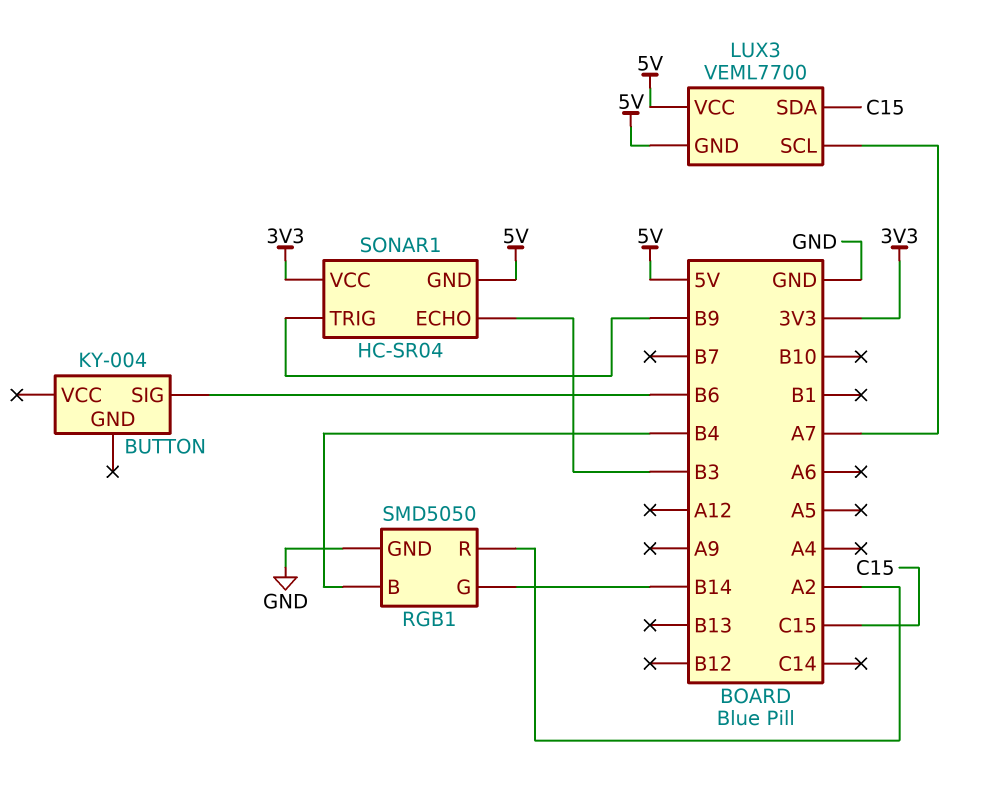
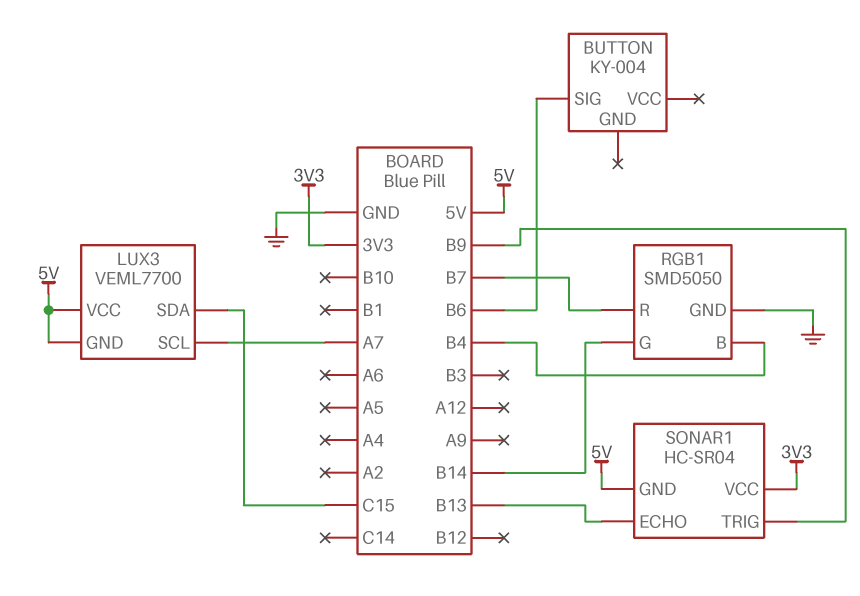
RGB1 pin R: A2 -> B7
SONAR1 pin ECHO: B3 -> B13

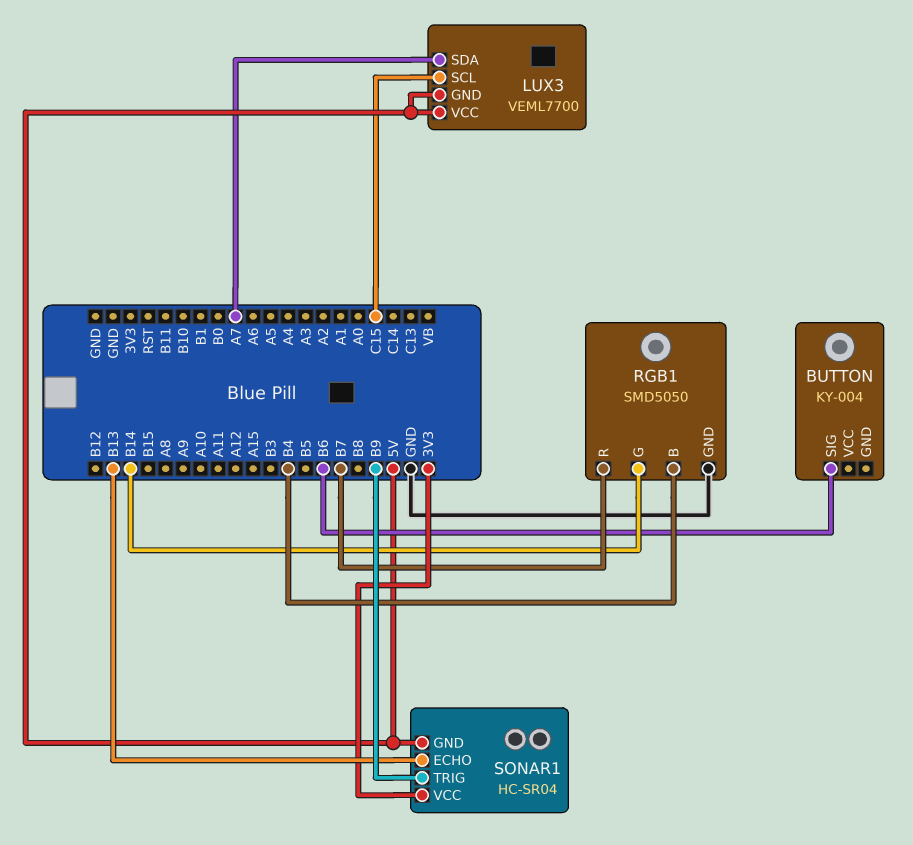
LUX3 pin SCL: A7 -> C15
LUX3 pin SDA: C15 -> A7

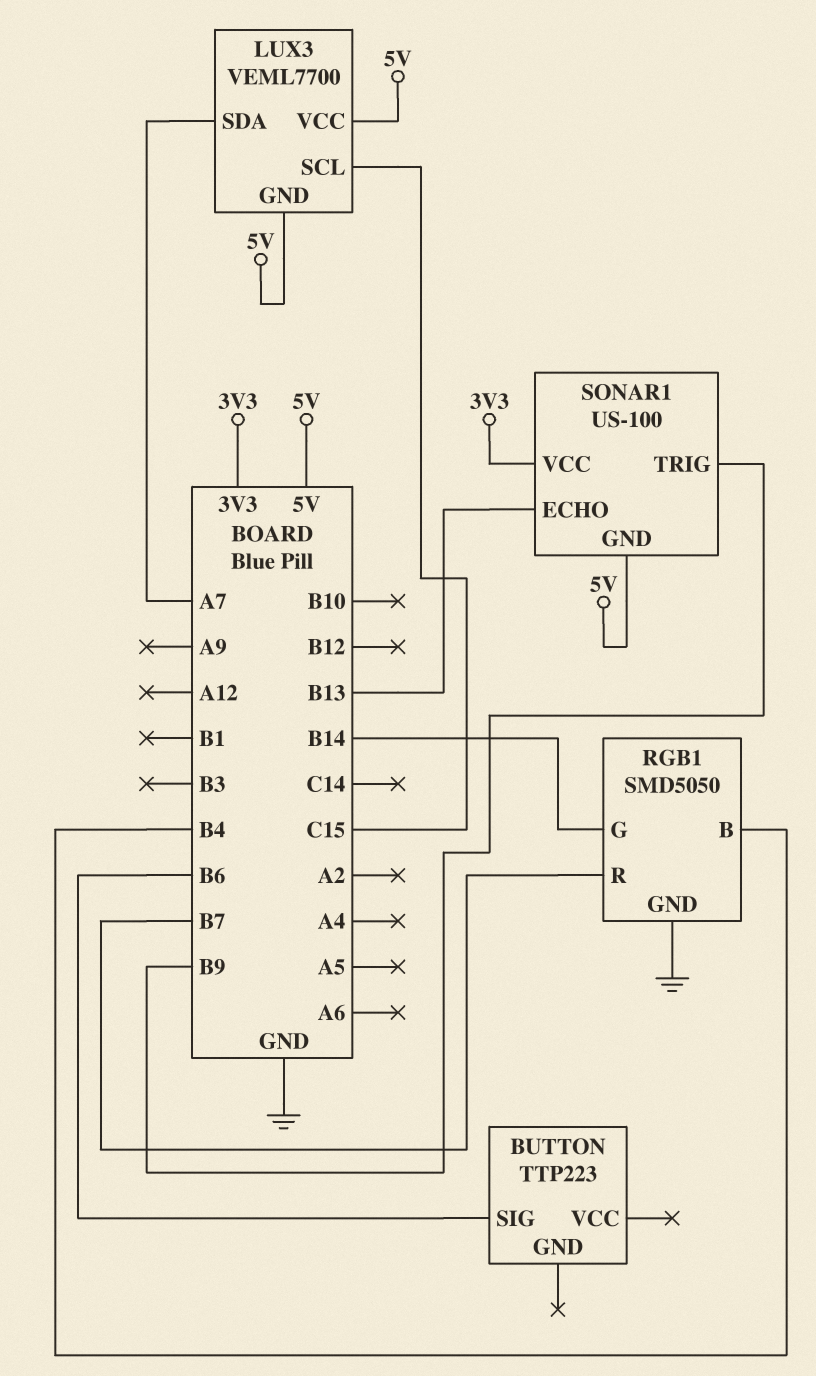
BUTTON: KY-004 -> TTP223
SONAR1: HC-SR04 -> US-100

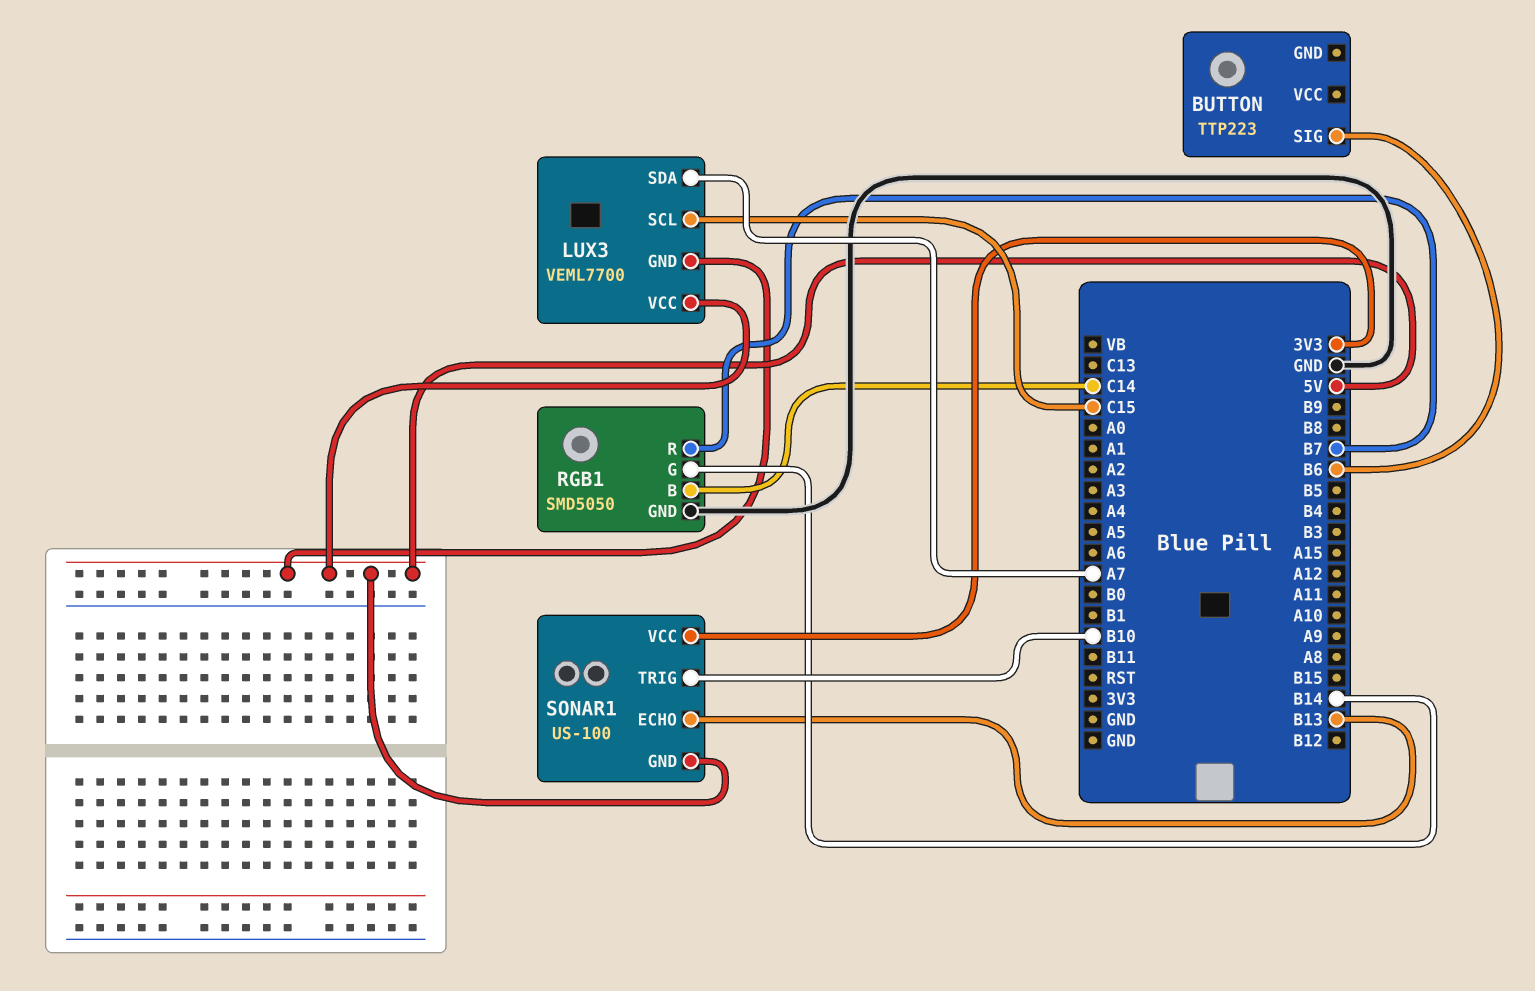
RGB1 pin B: B4 -> C14
SONAR1 pin TRIG: B9 -> B10

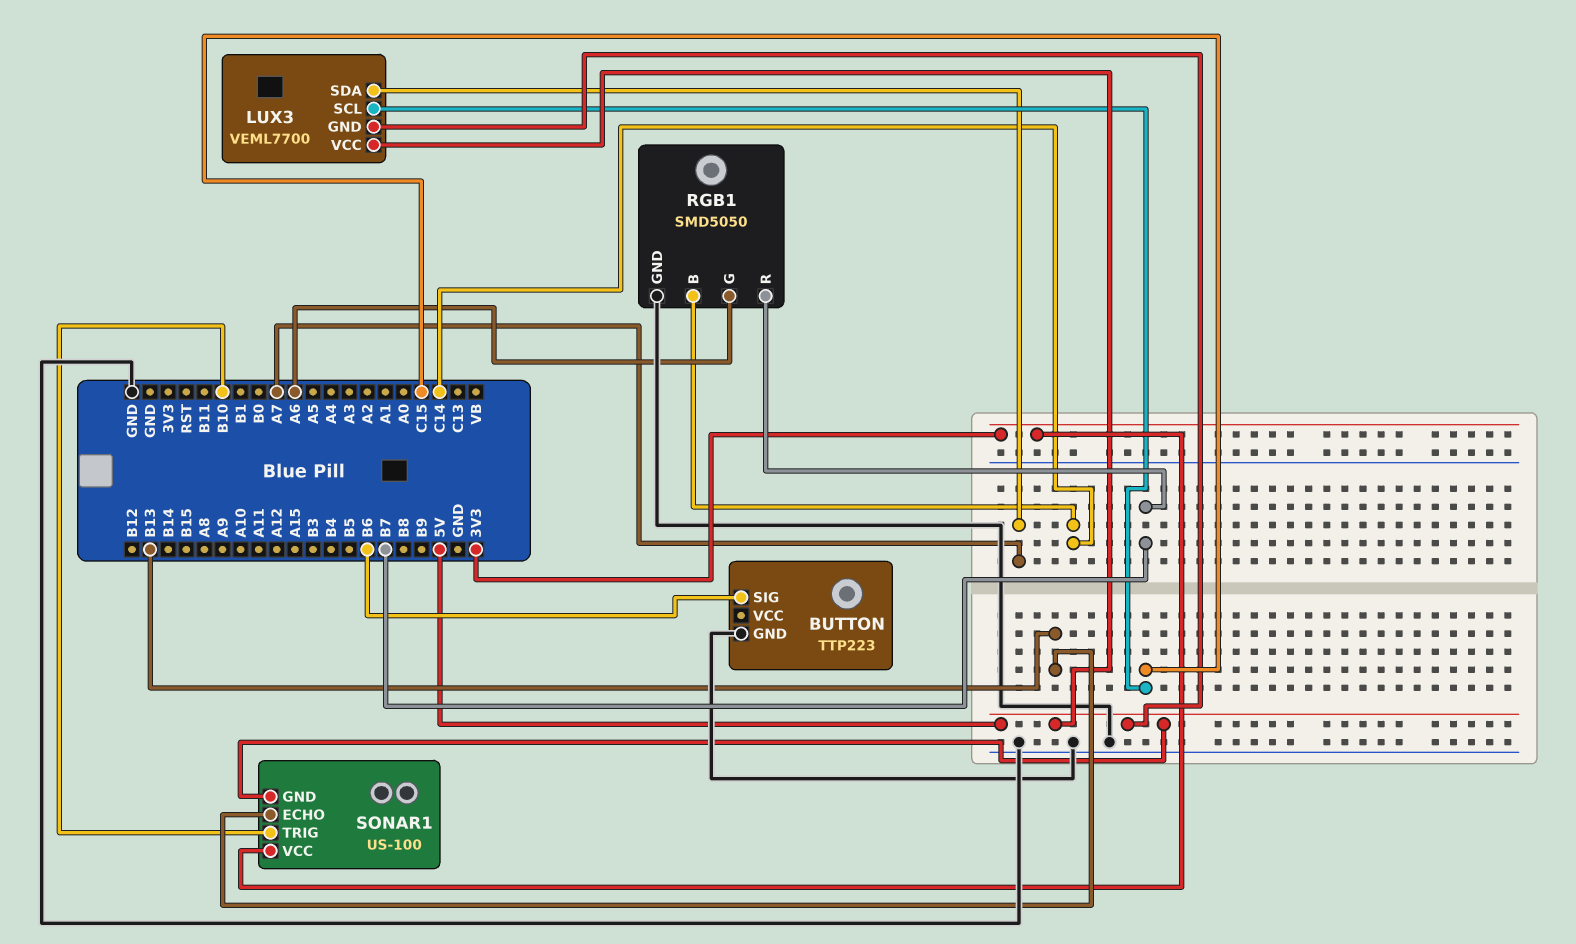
BUTTON pin GND: none -> GND
RGB1 pin G: B14 -> A6

